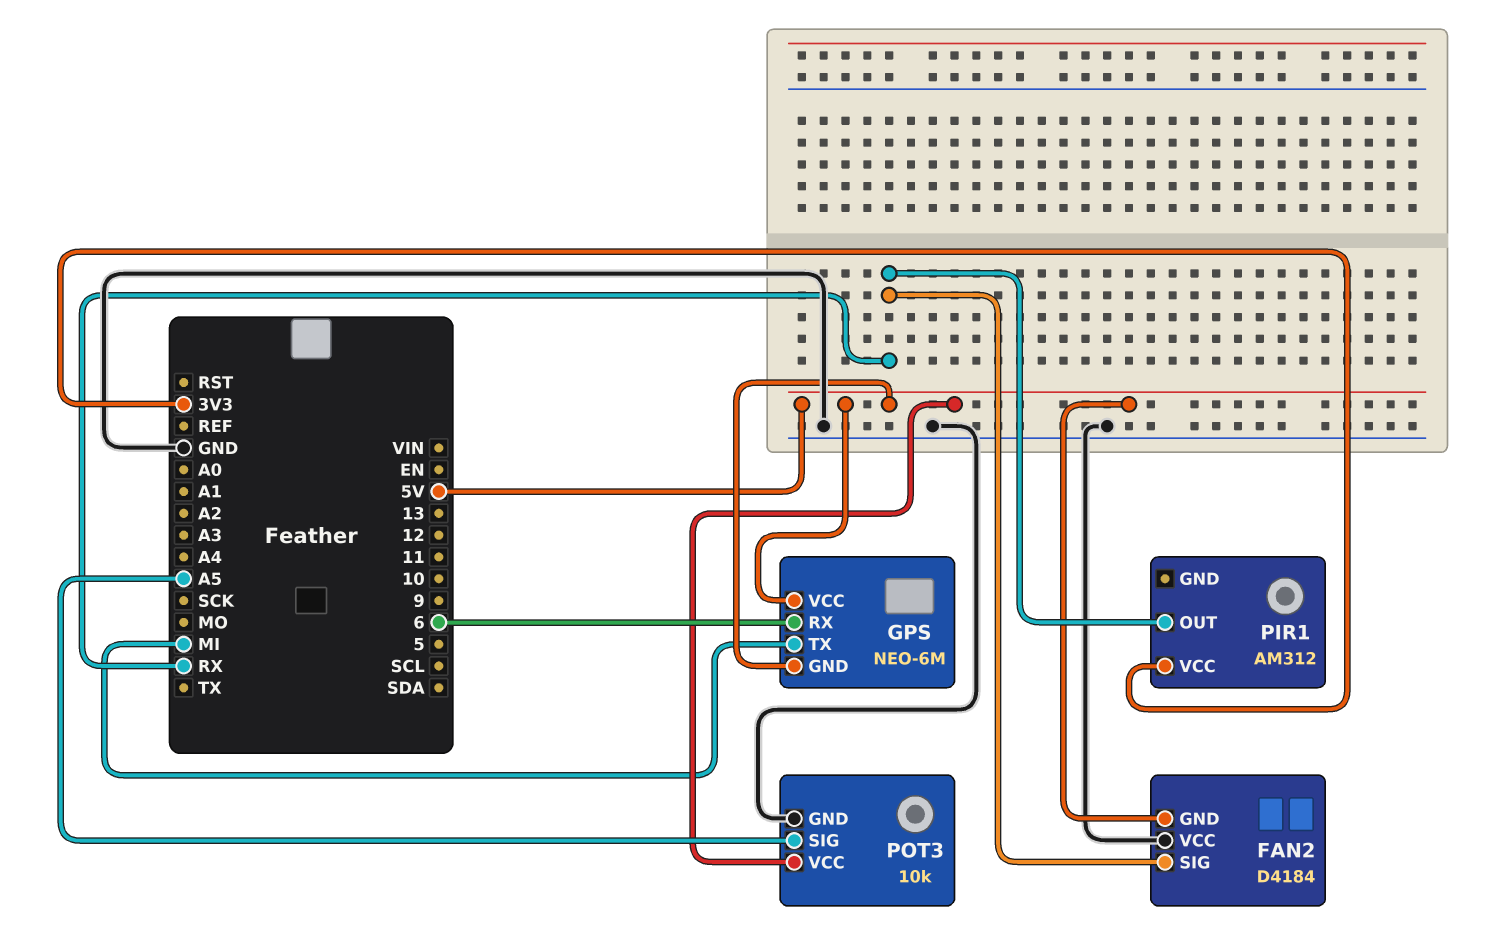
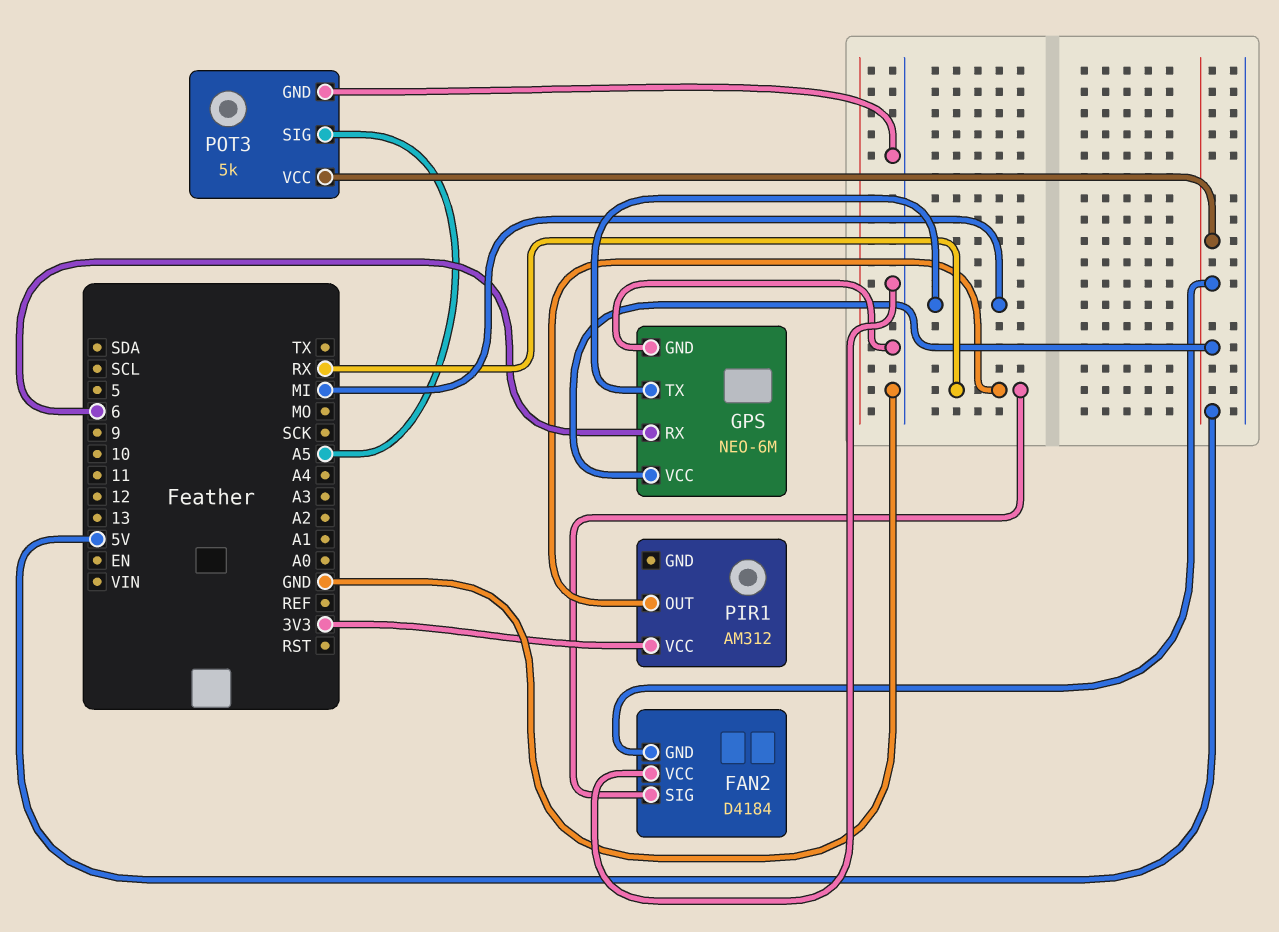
GPS pin GND: 5V -> GND
POT3: 10k -> 5k

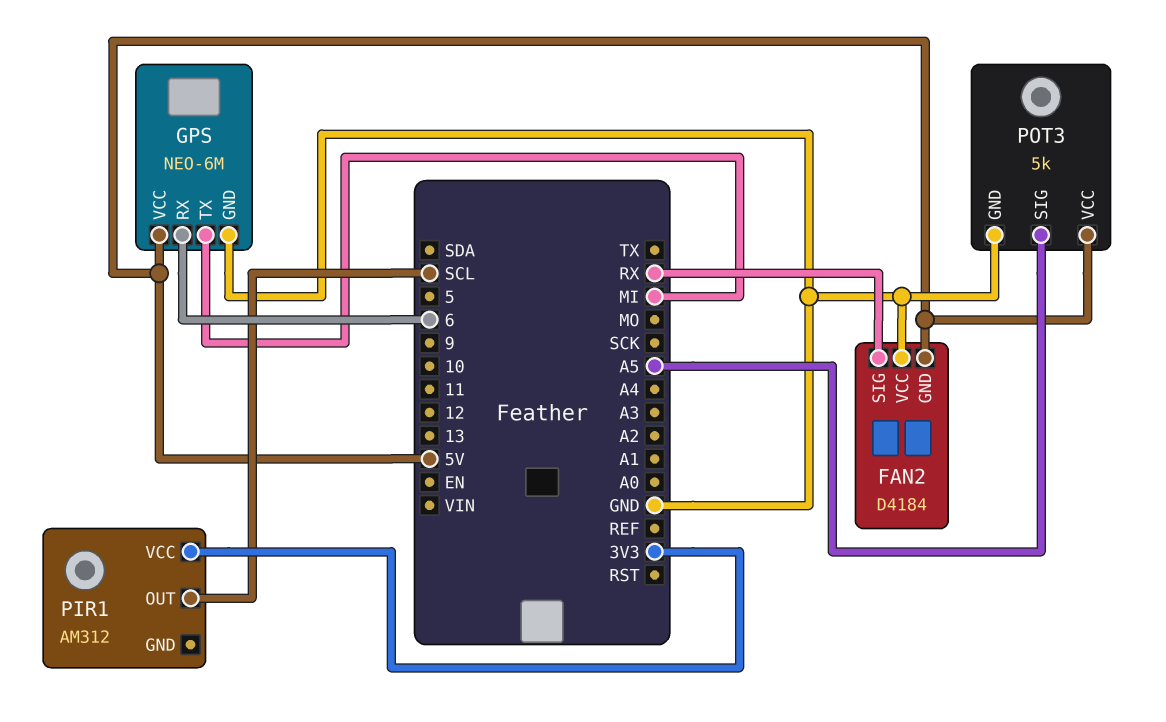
PIR1 pin OUT: RX -> SCL

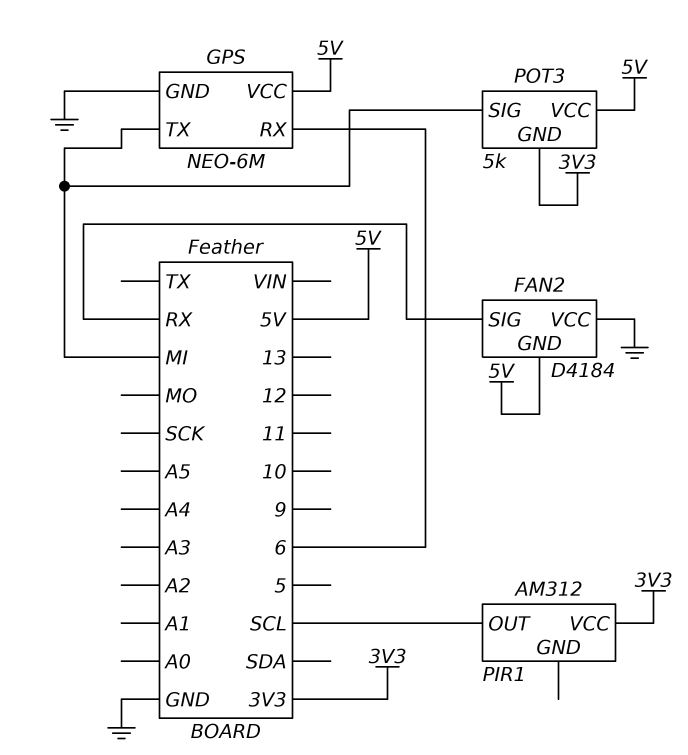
POT3 pin GND: GND -> 3V3
POT3 pin SIG: A5 -> MI

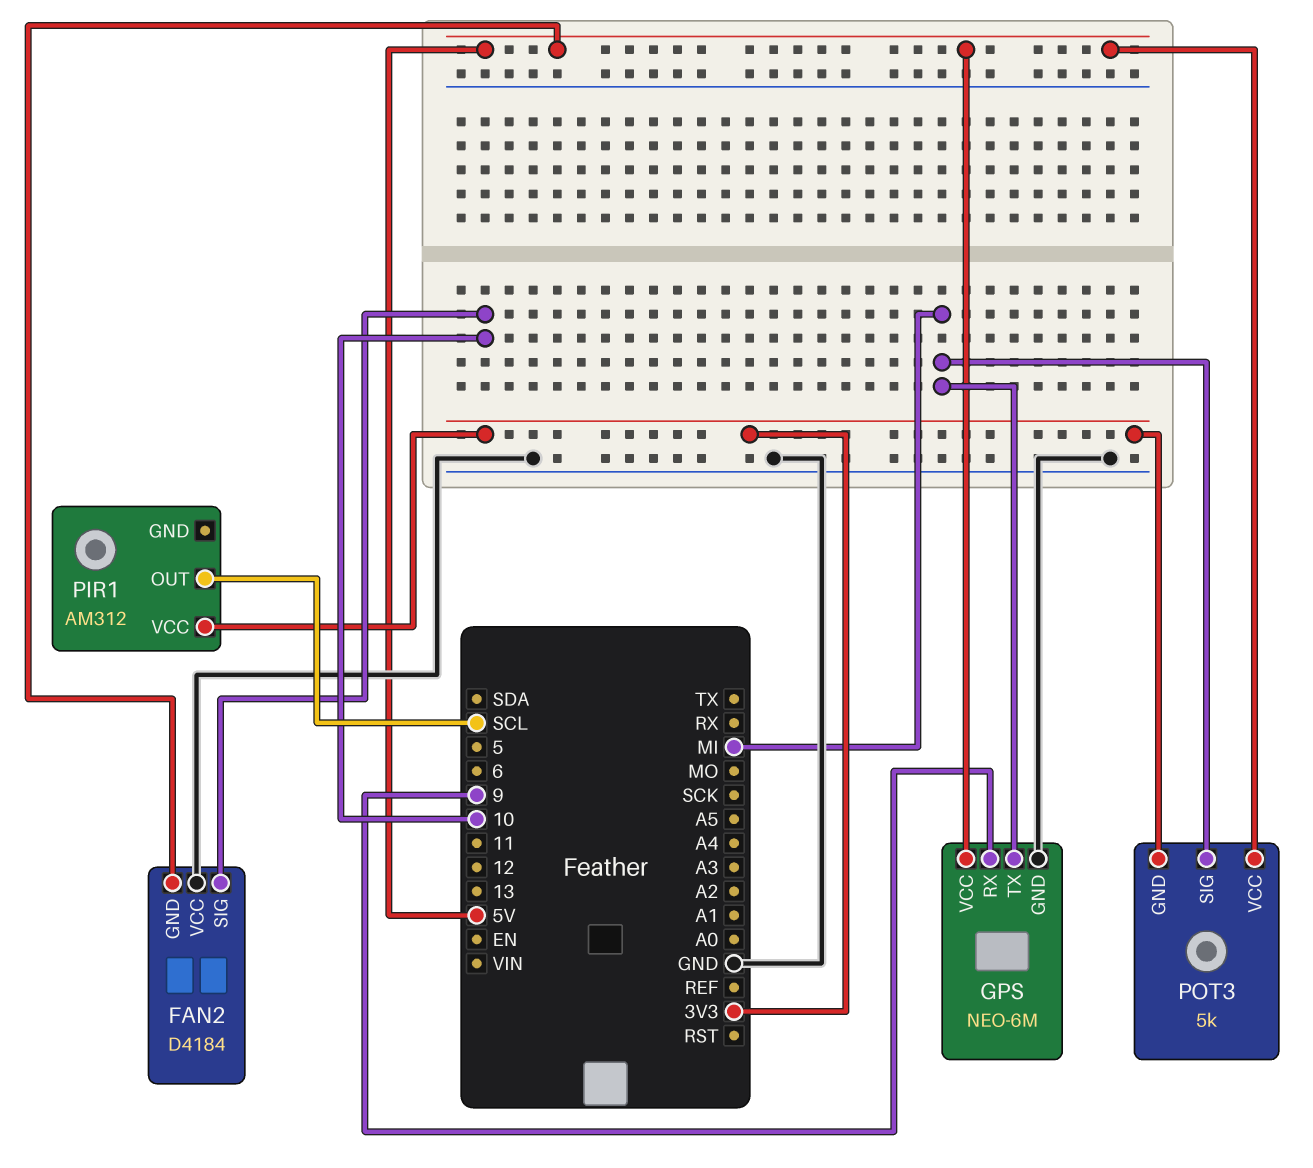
FAN2 pin SIG: RX -> 10
GPS pin RX: 6 -> 9

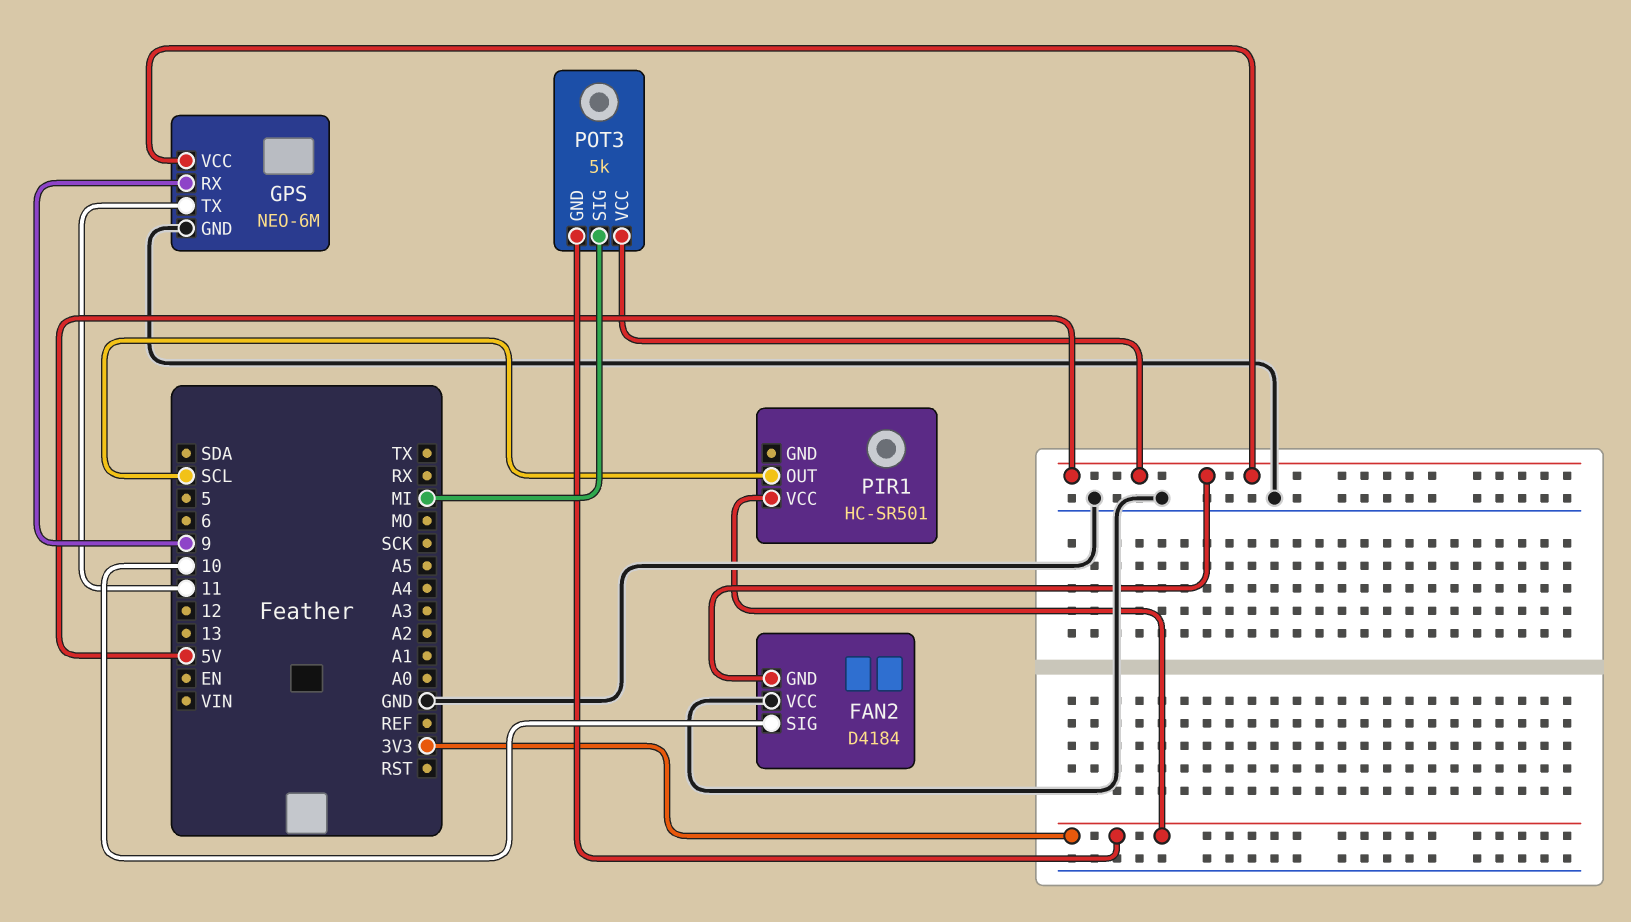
GPS pin TX: MI -> 11
PIR1: AM312 -> HC-SR501

